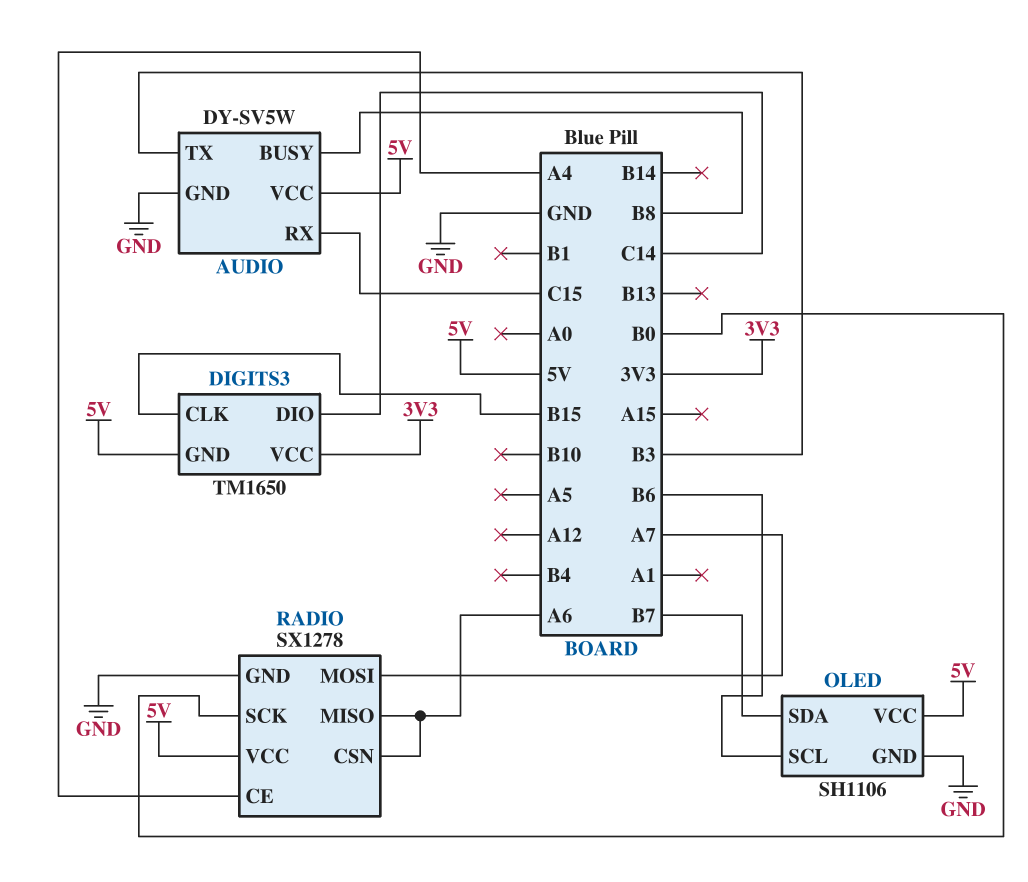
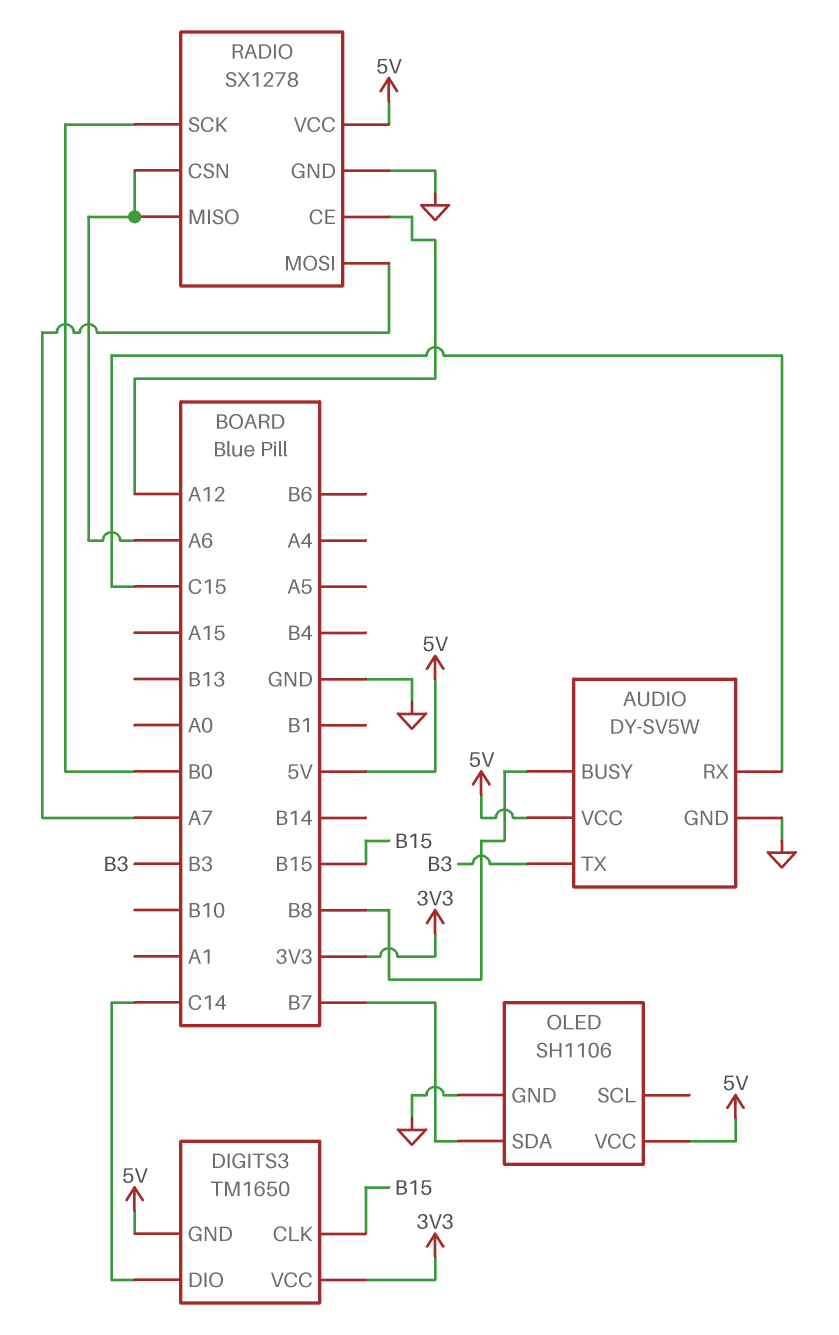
OLED pin SCL: B6 -> none
RADIO pin CE: A4 -> A12

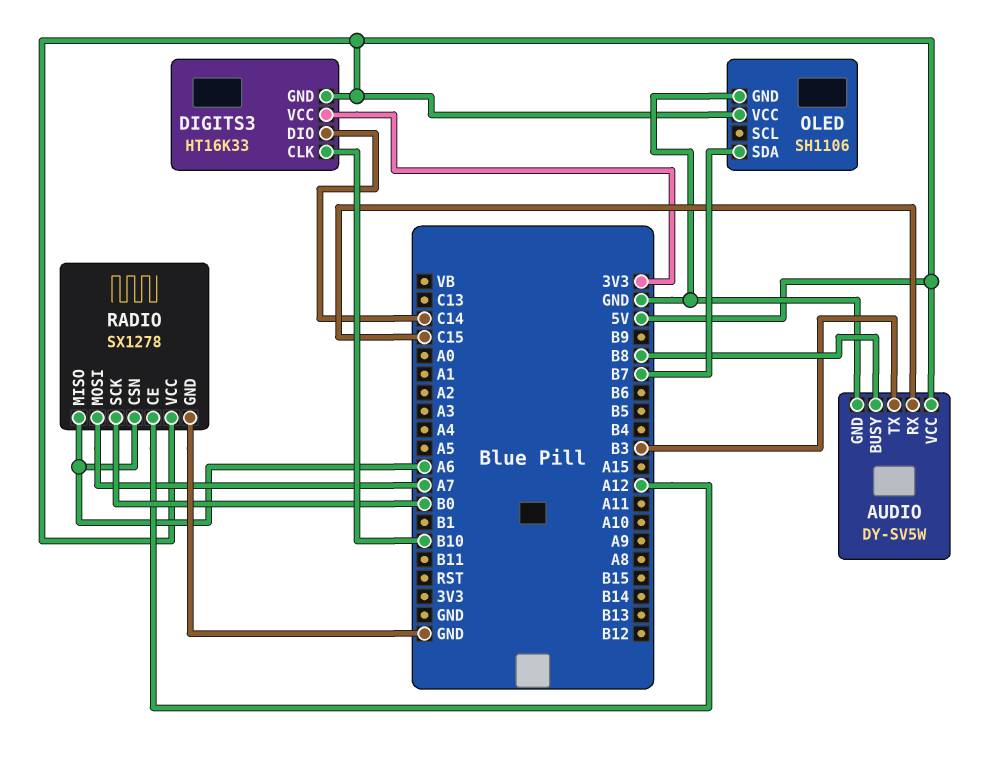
DIGITS3: TM1650 -> HT16K33
DIGITS3 pin CLK: B15 -> B10

